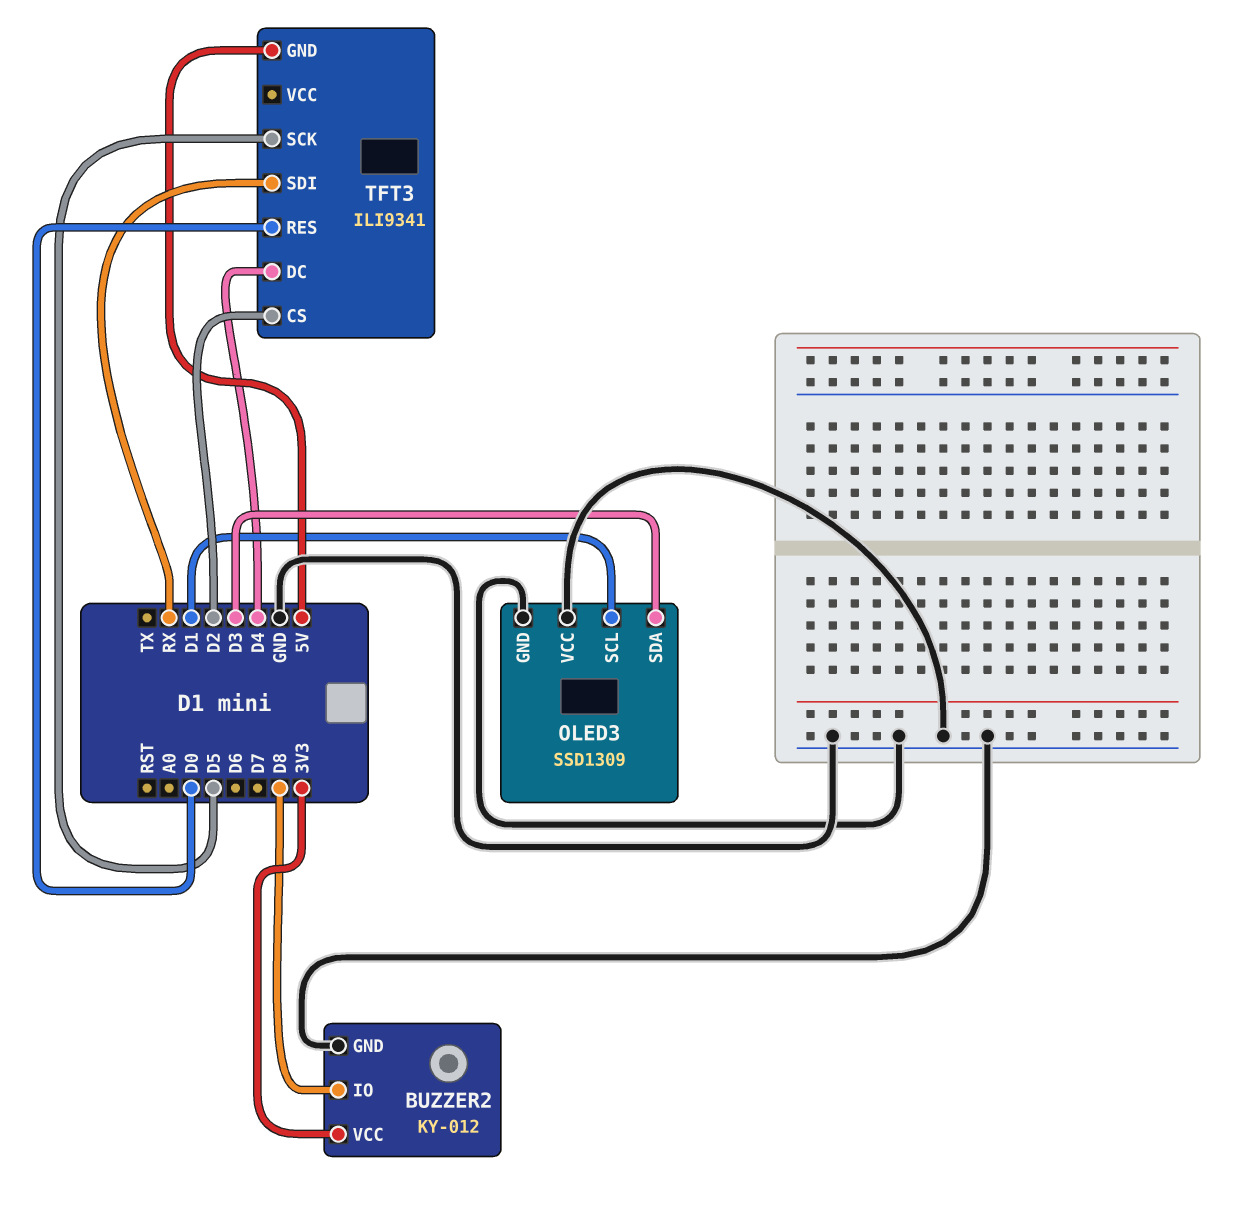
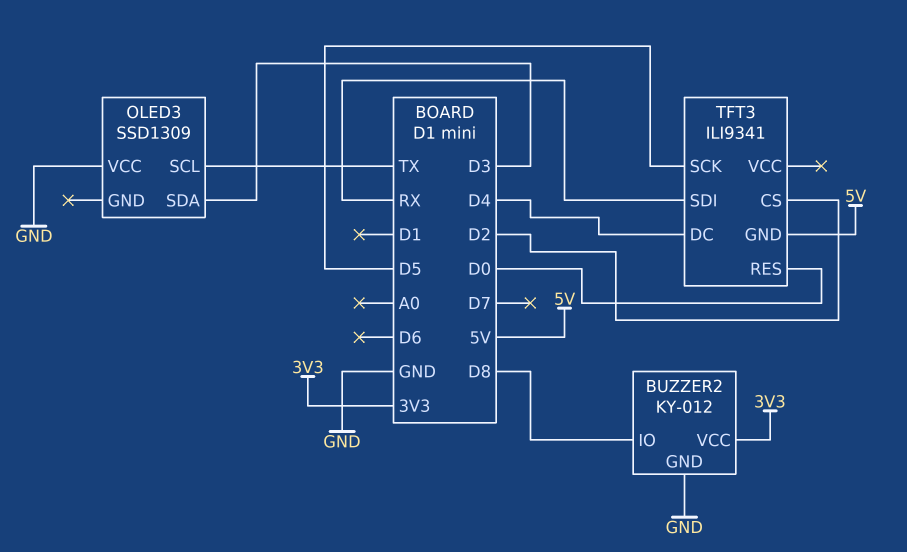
OLED3 pin GND: GND -> none
OLED3 pin SCL: D1 -> TX

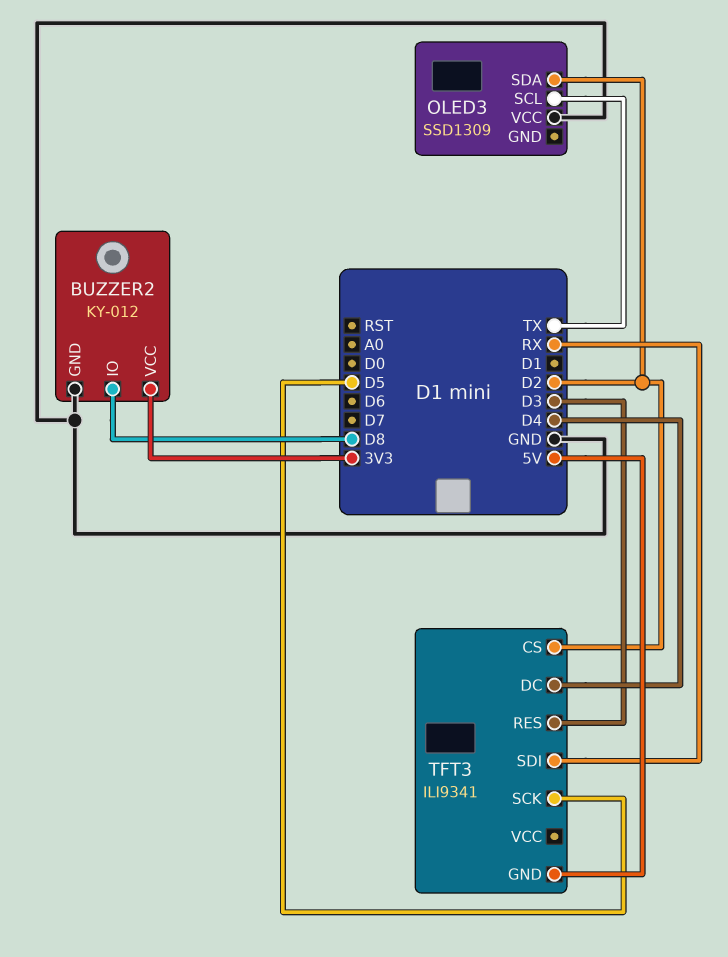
OLED3 pin SDA: D3 -> D2
TFT3 pin RES: D0 -> D3

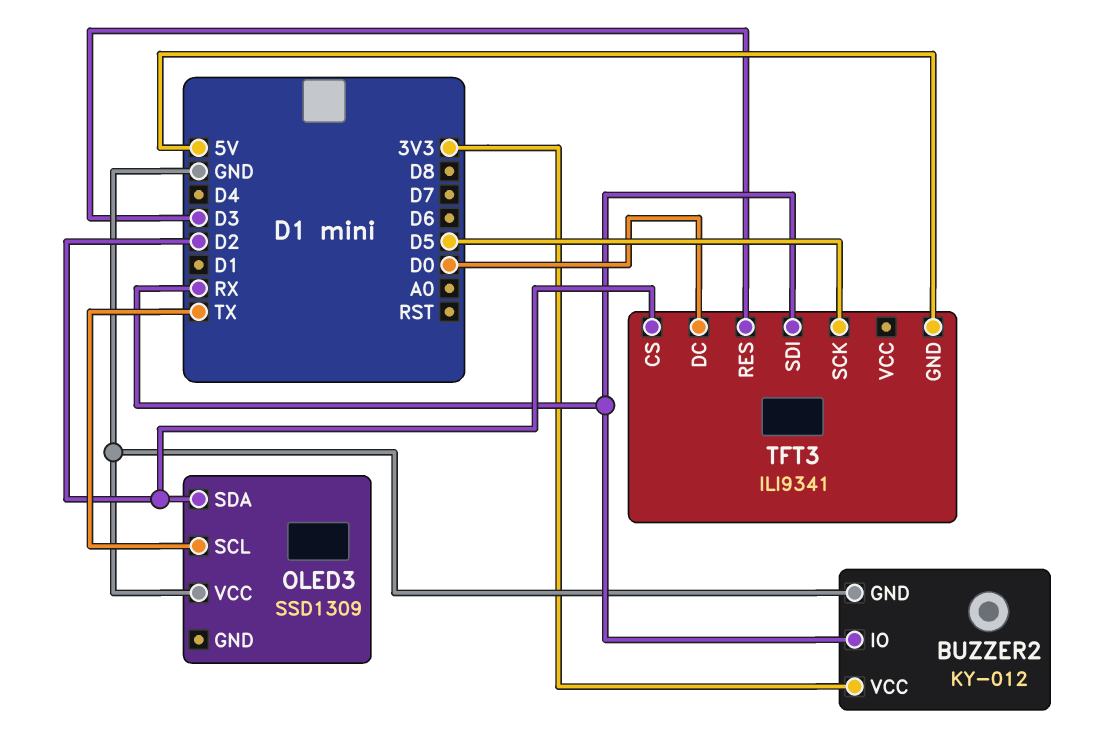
BUZZER2 pin IO: D8 -> RX
TFT3 pin DC: D4 -> D0

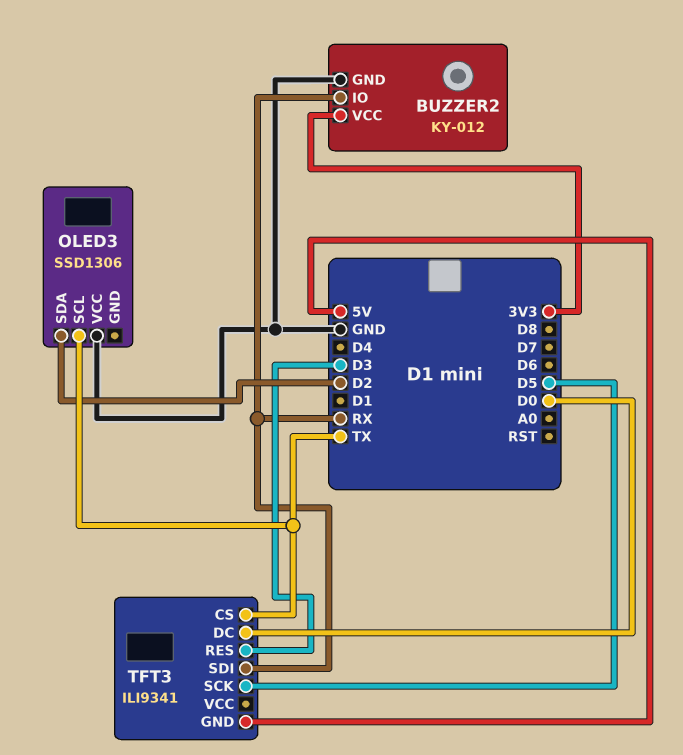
OLED3: SSD1309 -> SSD1306
TFT3 pin CS: D2 -> TX

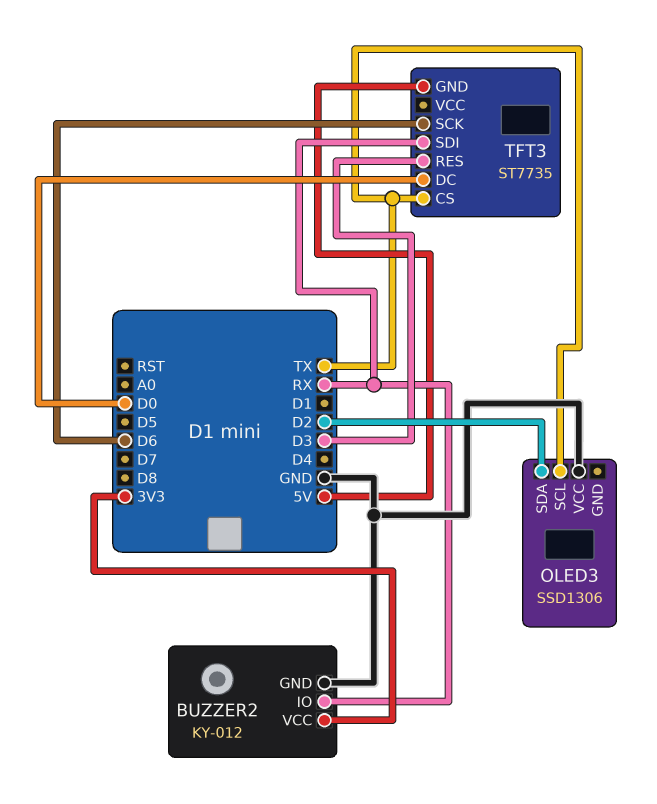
TFT3: ILI9341 -> ST7735
TFT3 pin SCK: D5 -> D6

